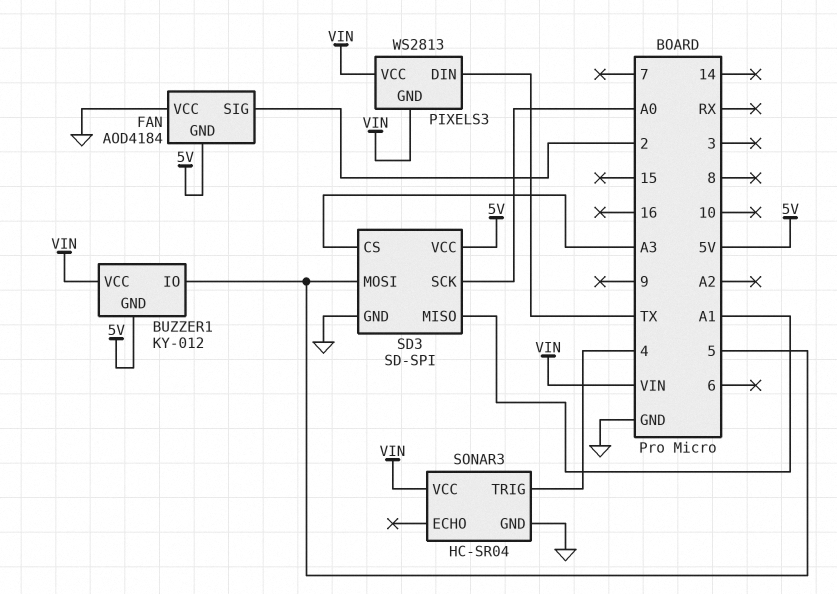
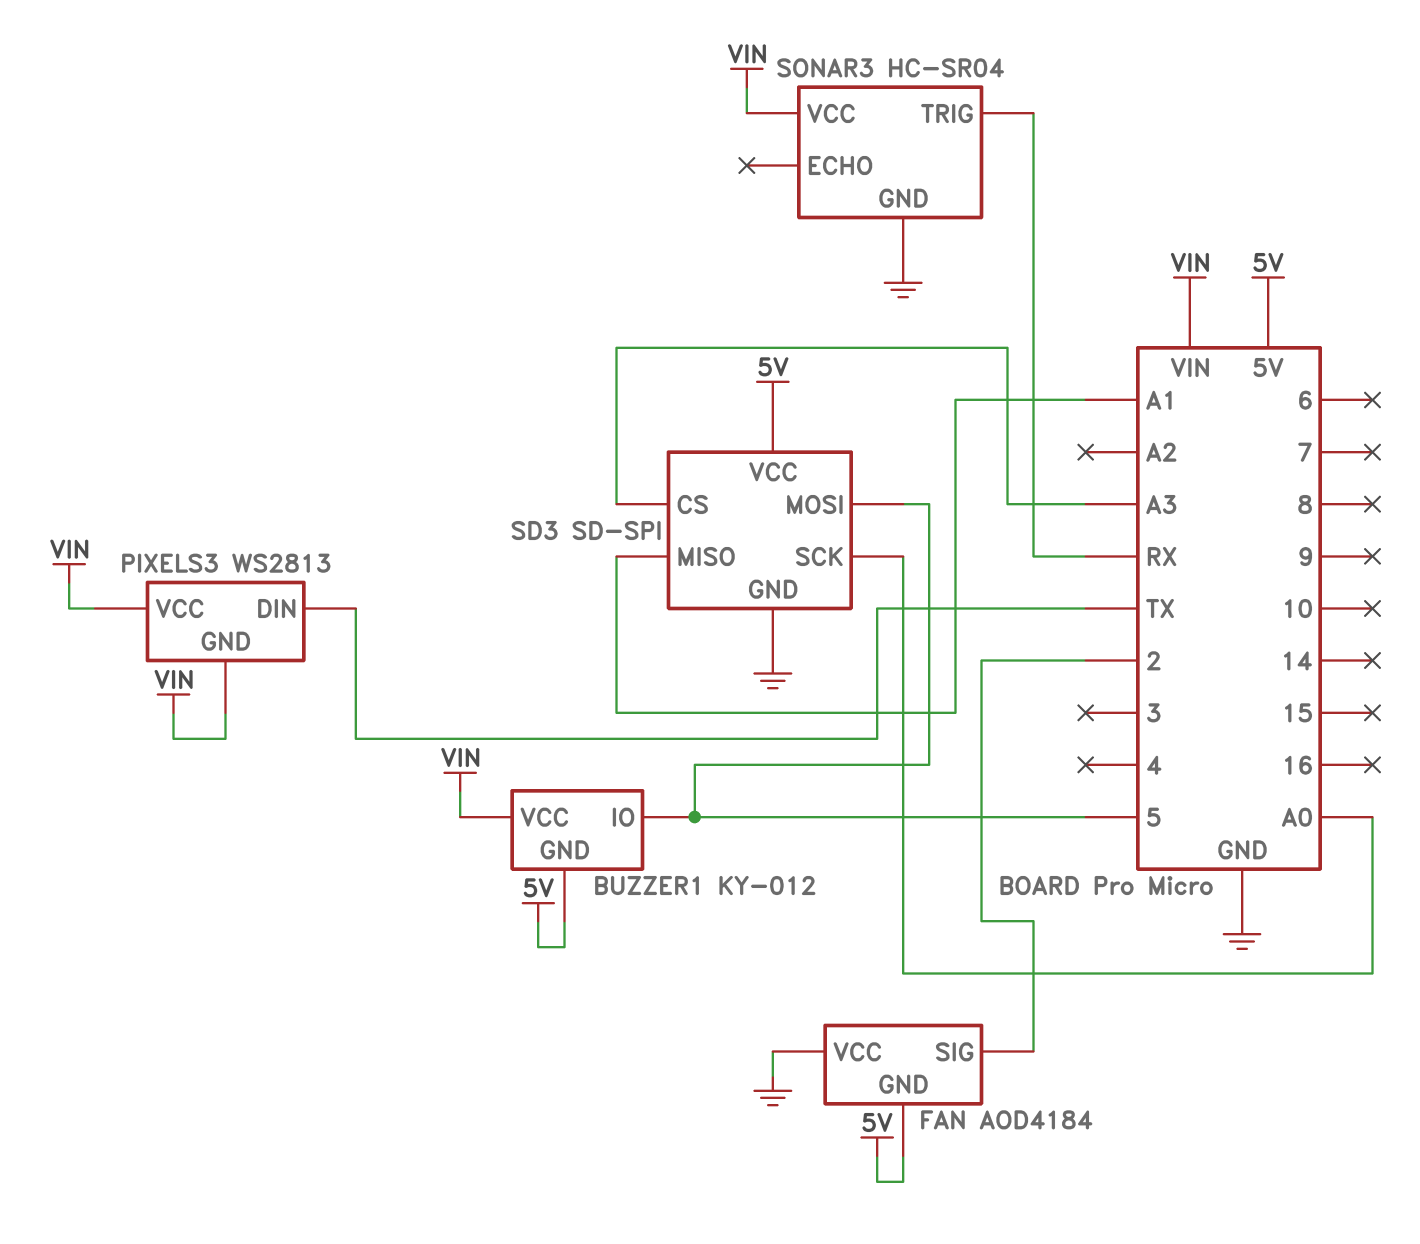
SONAR3 pin TRIG: 4 -> RX

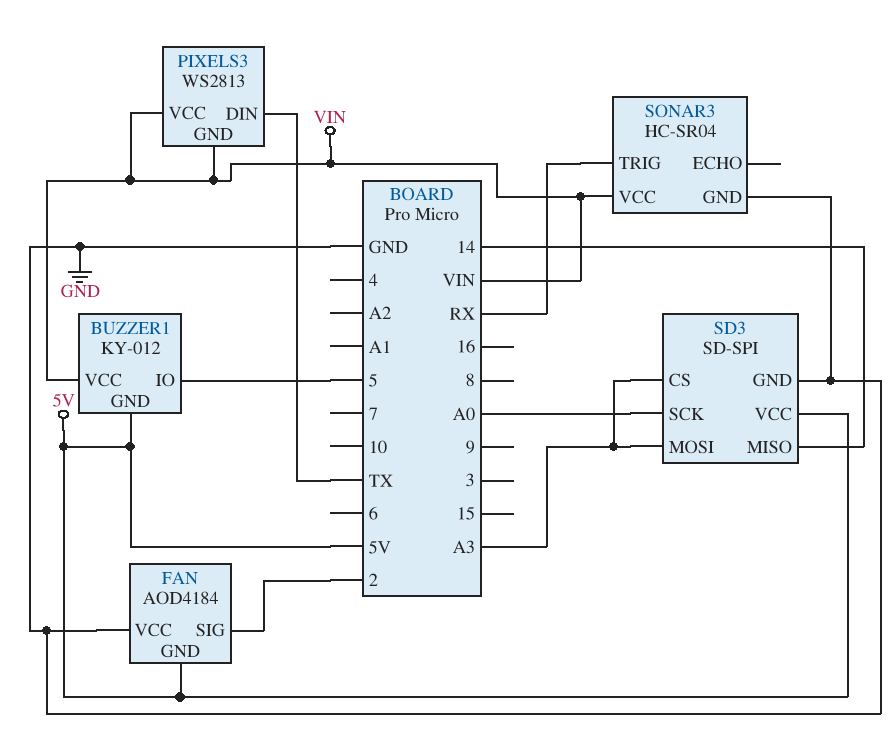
SD3 pin MISO: A1 -> 14
SD3 pin MOSI: 5 -> A3

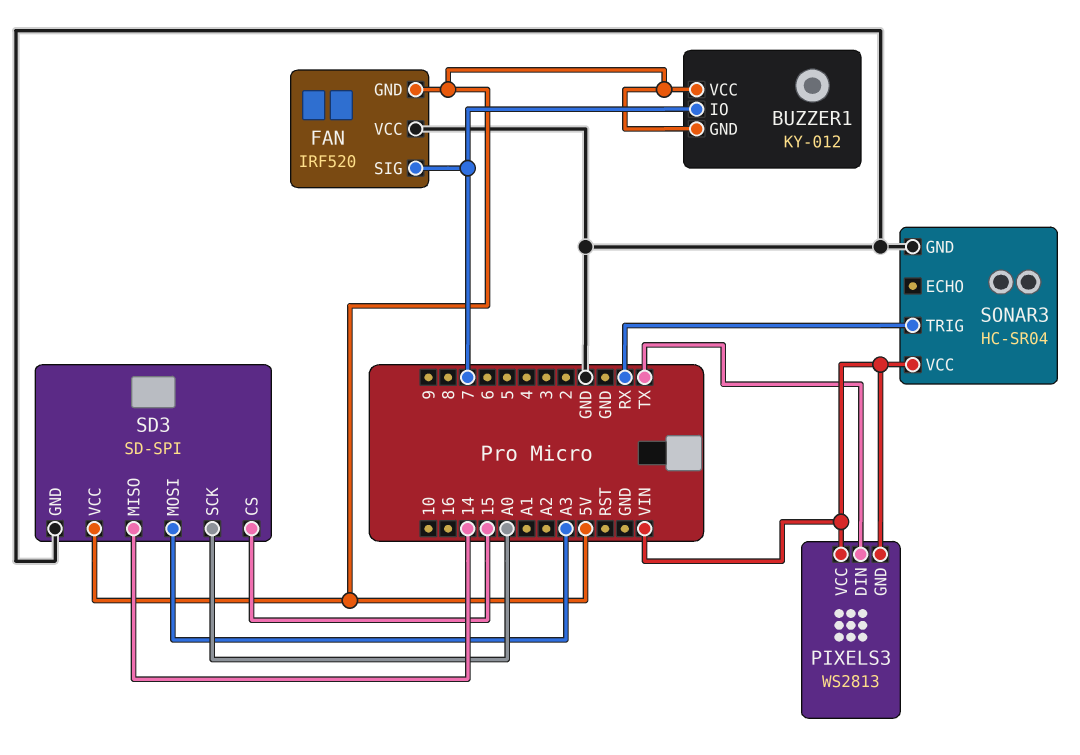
BUZZER1 pin IO: 5 -> 7
BUZZER1 pin VCC: VIN -> 5V
FAN: AOD4184 -> IRF520
FAN pin SIG: 2 -> 7
SD3 pin CS: A3 -> 15

